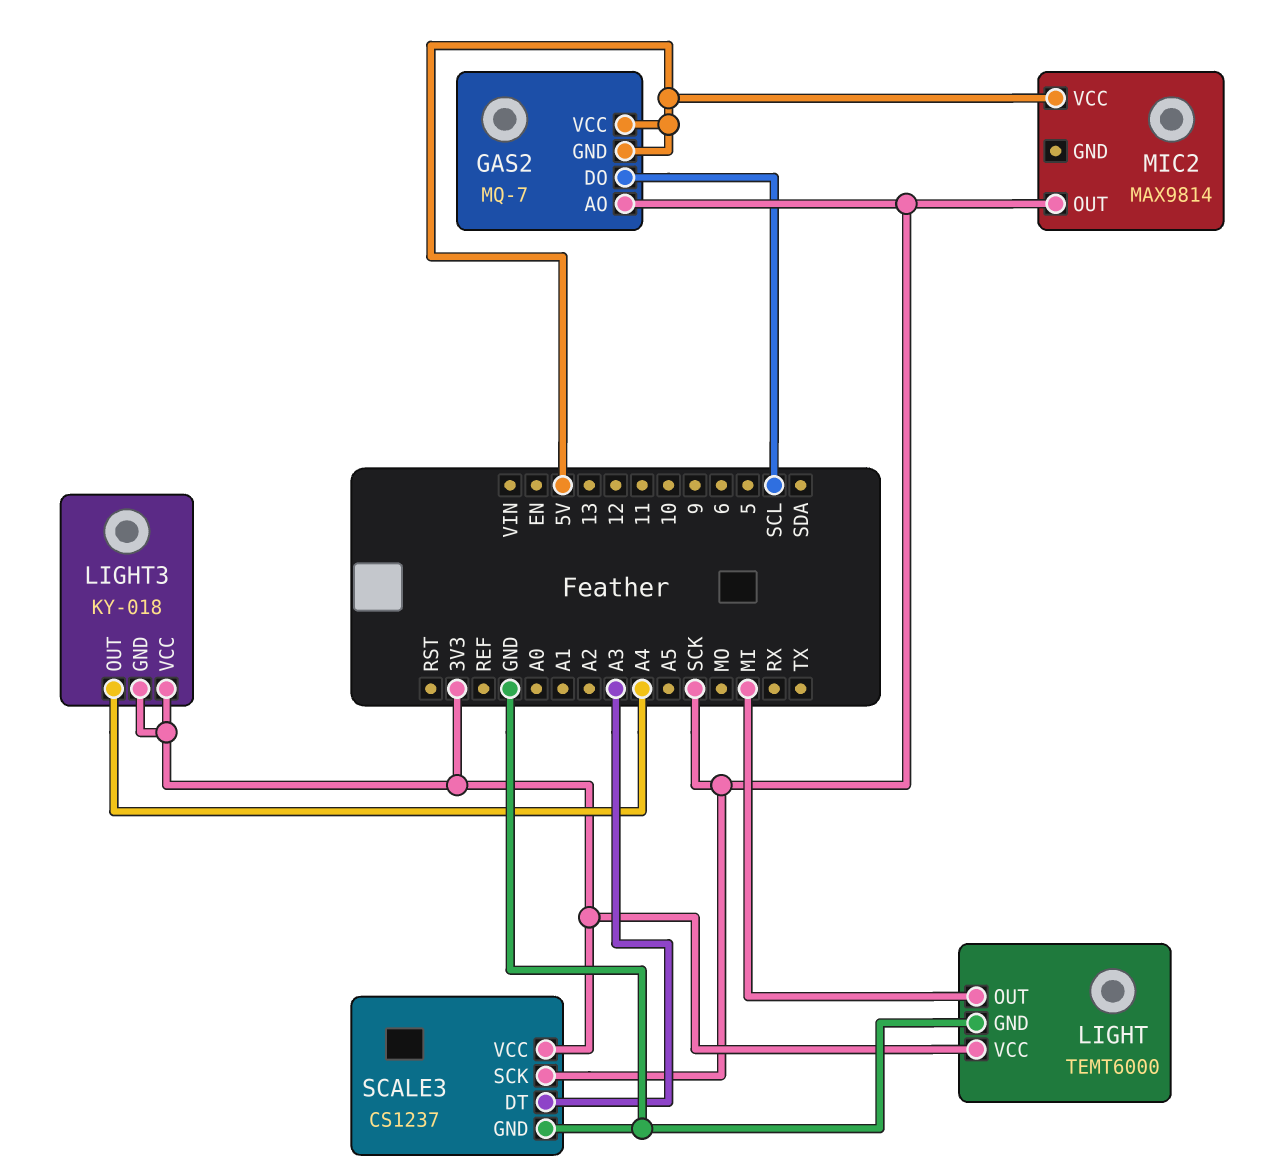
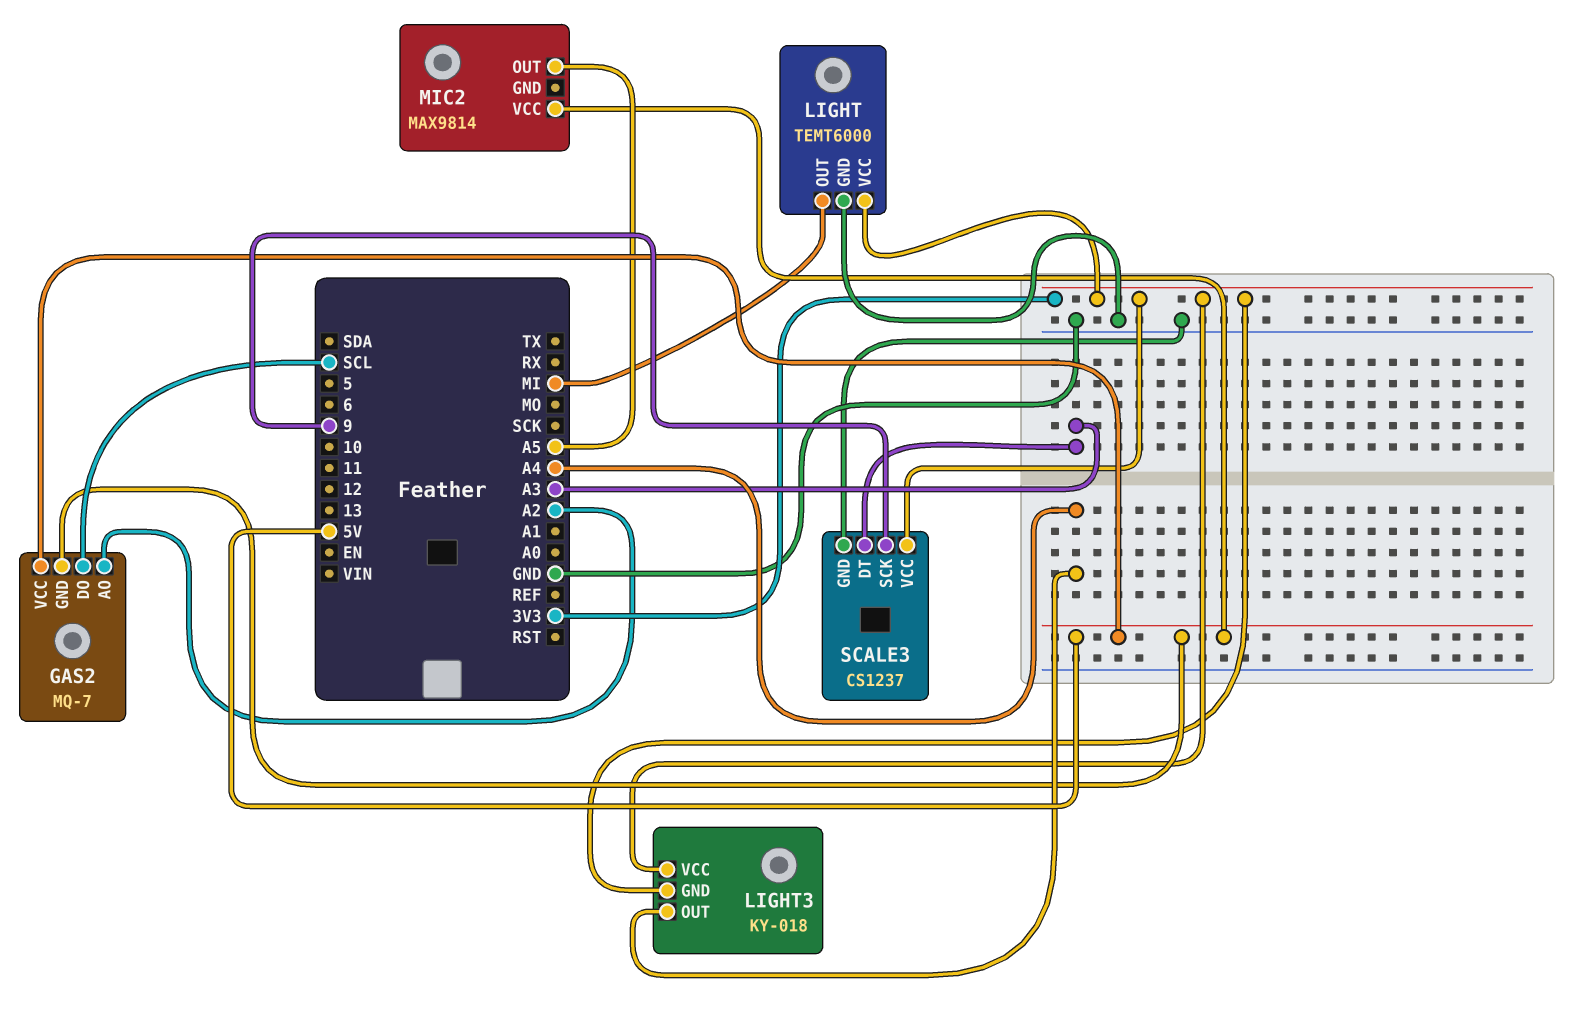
GAS2 pin AO: SCK -> A2
MIC2 pin OUT: SCK -> A5
SCALE3 pin SCK: SCK -> 9

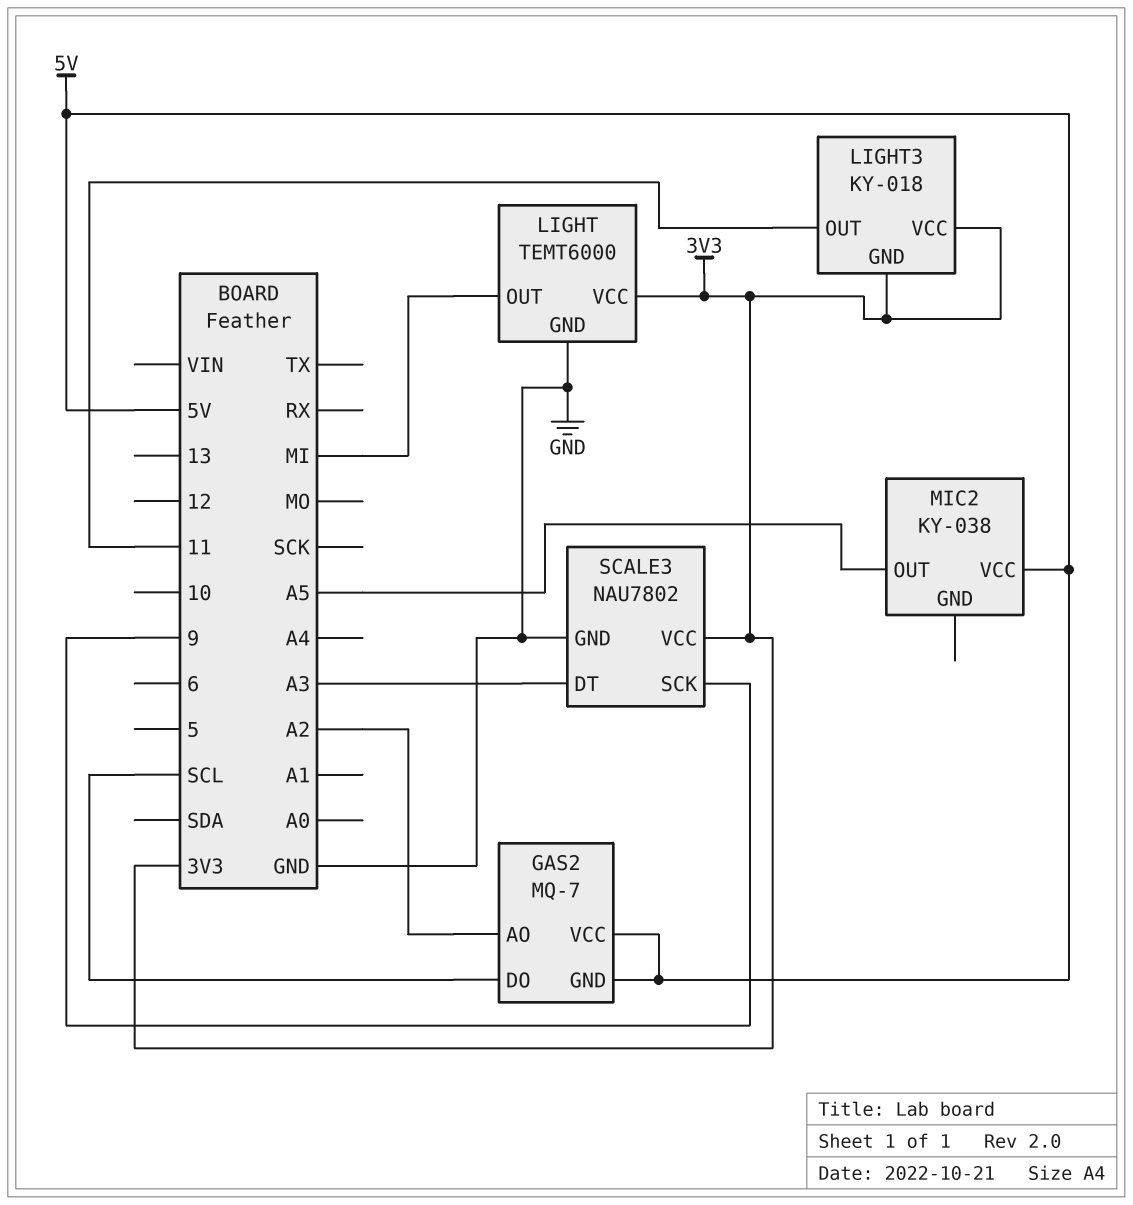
LIGHT3 pin OUT: A4 -> 11
MIC2: MAX9814 -> KY-038
SCALE3: CS1237 -> NAU7802

